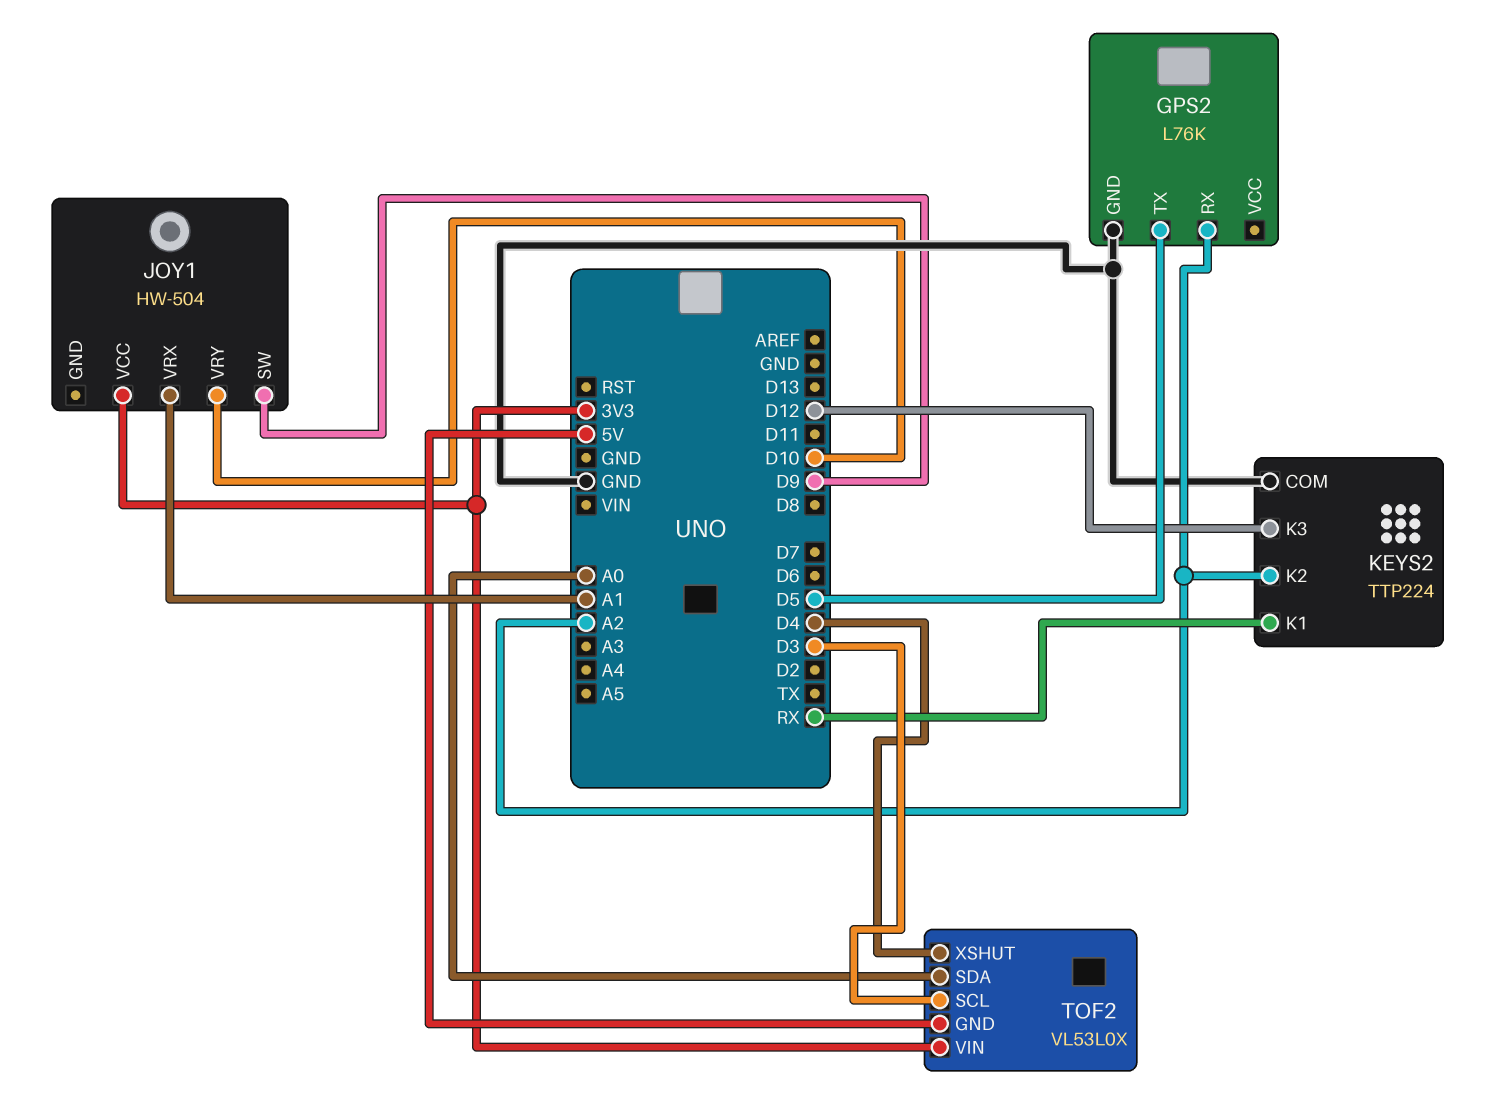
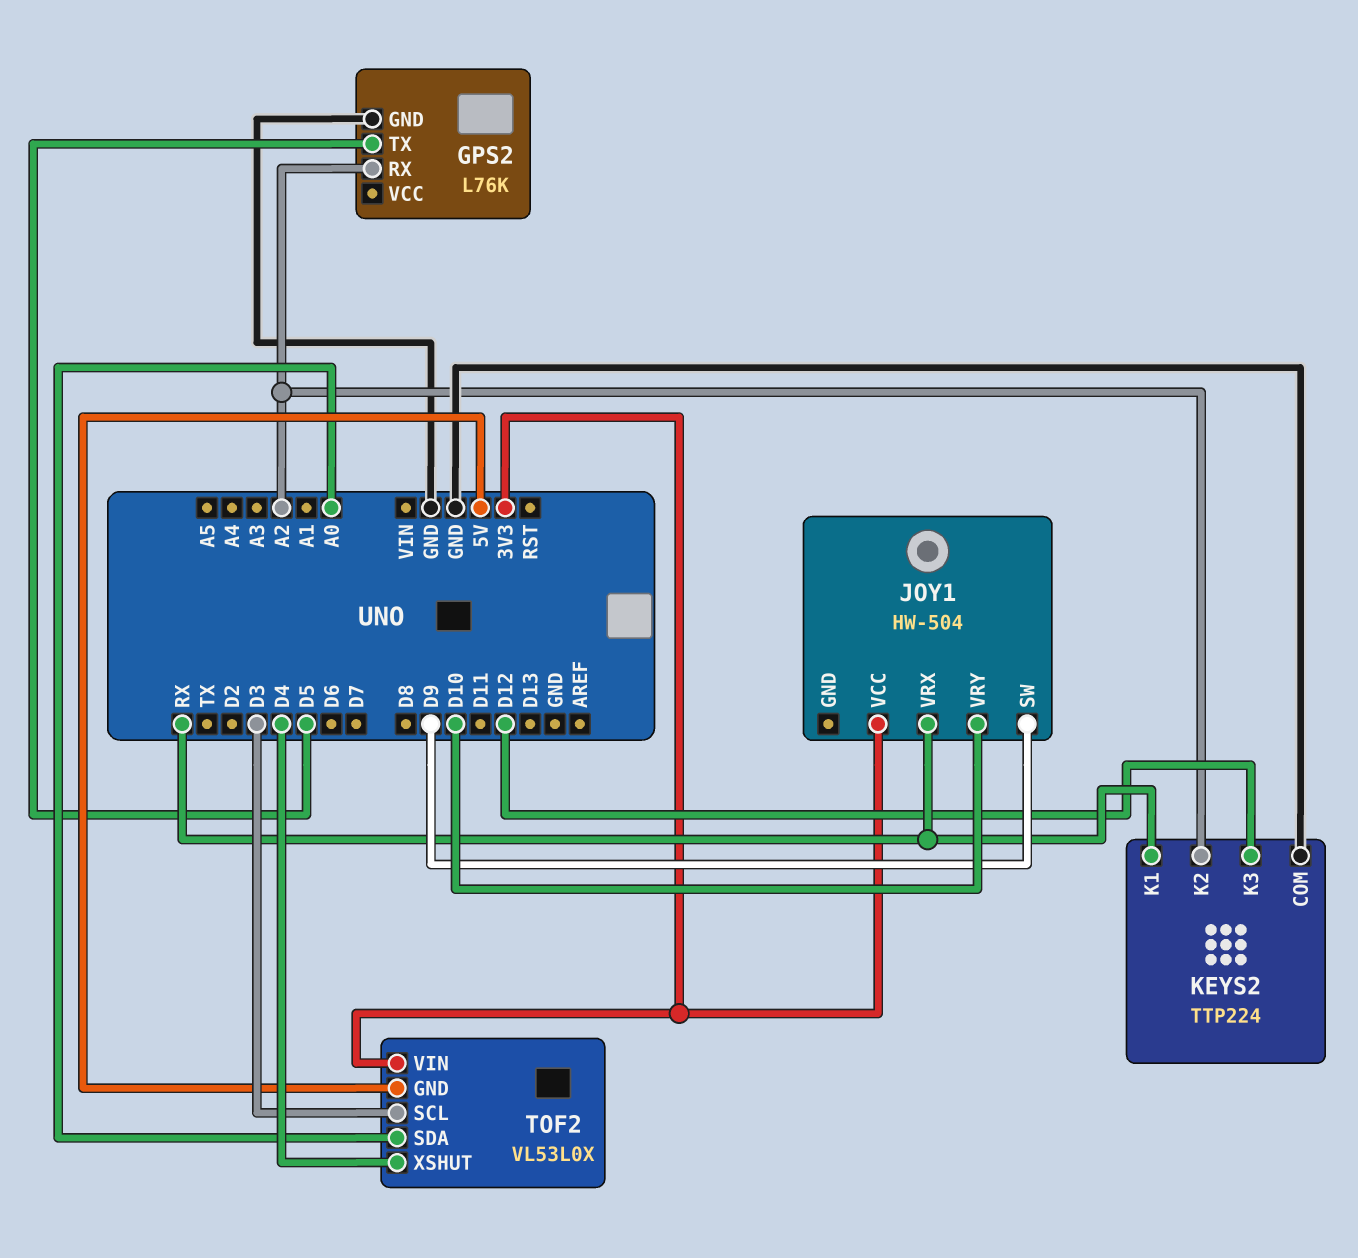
JOY1 pin VRX: A1 -> RX

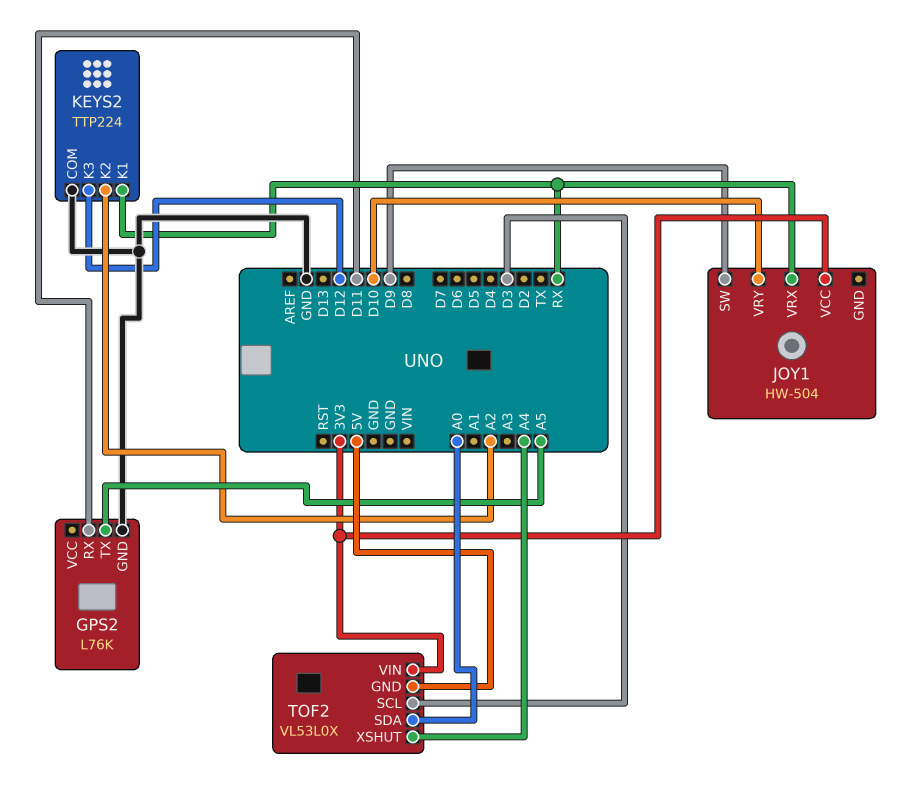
GPS2 pin RX: A2 -> D11
GPS2 pin TX: D5 -> A5
TOF2 pin XSHUT: D4 -> A4

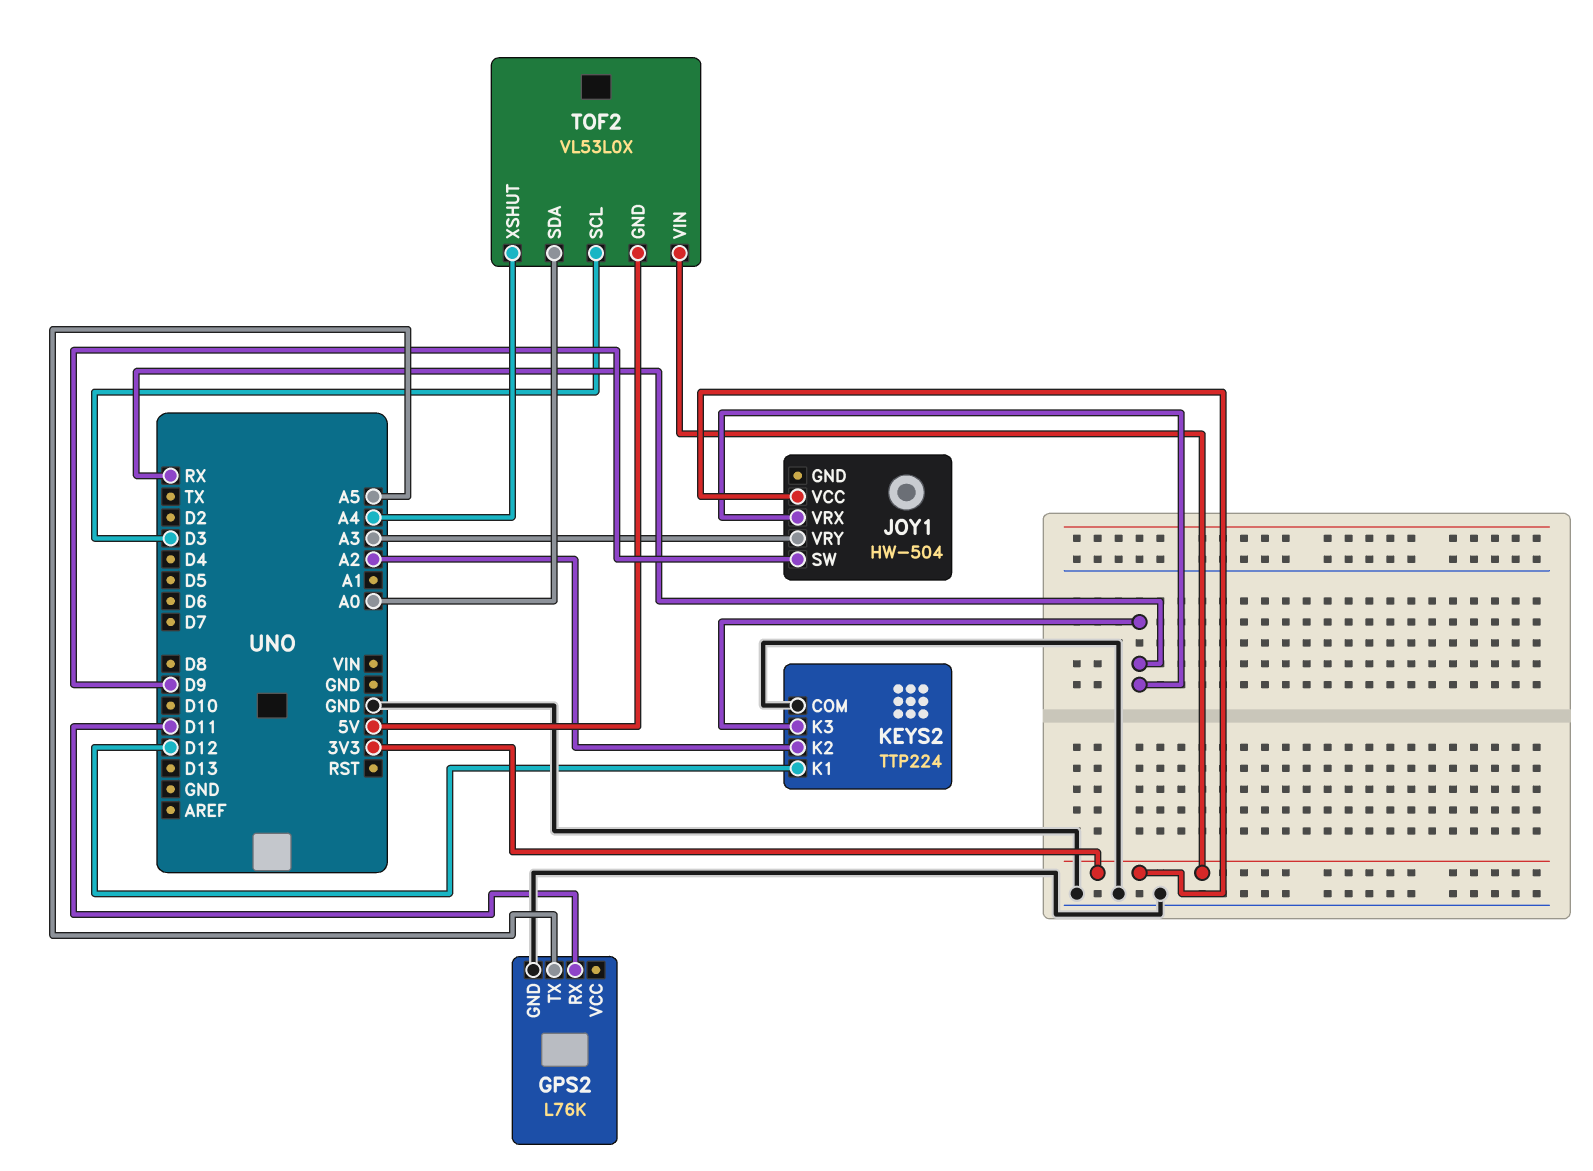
JOY1 pin VRY: D10 -> A3
KEYS2 pin K1: RX -> D12
KEYS2 pin K3: D12 -> RX

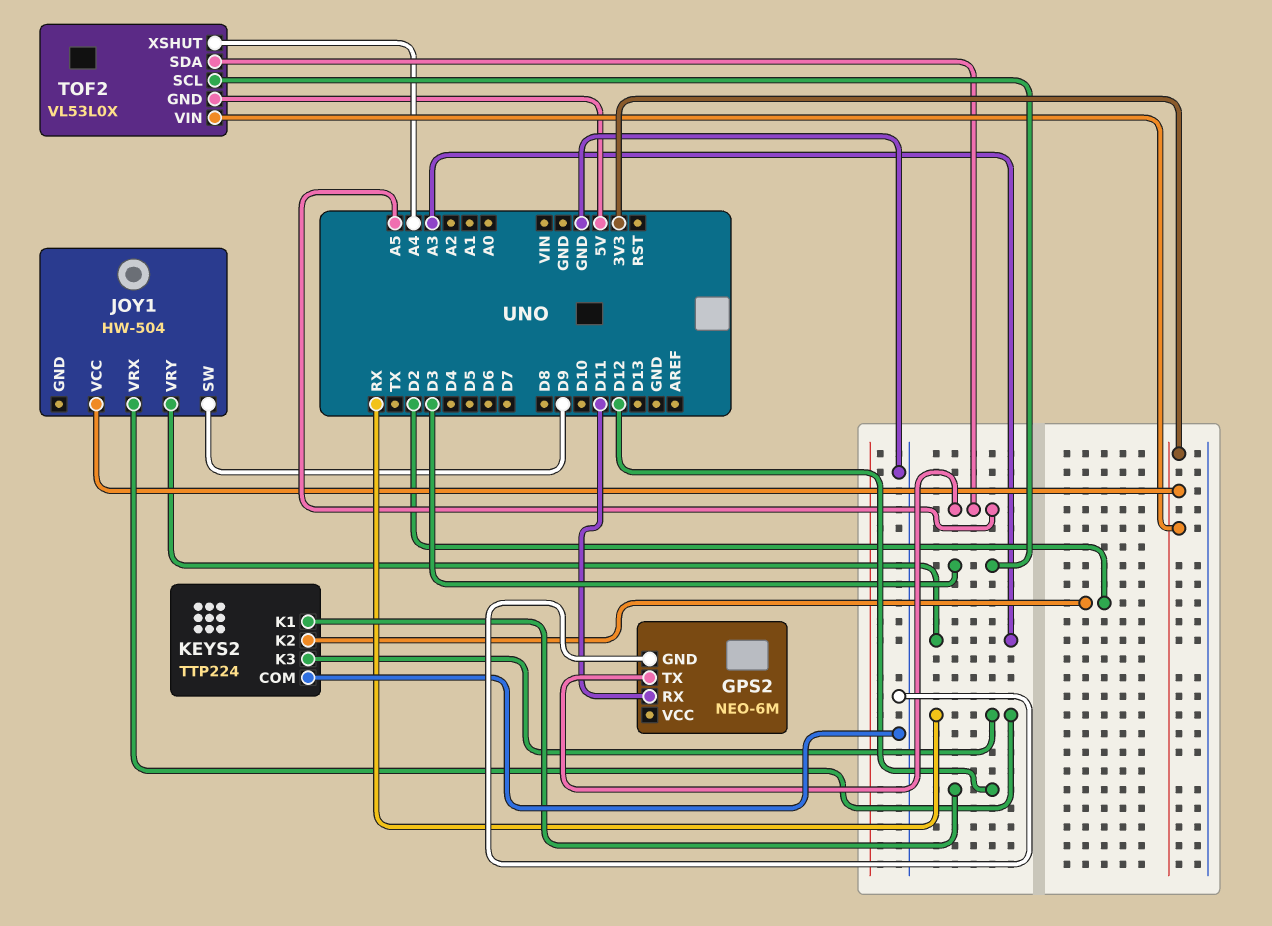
GPS2: L76K -> NEO-6M
KEYS2 pin K2: A2 -> D2
TOF2 pin SDA: A0 -> A5

